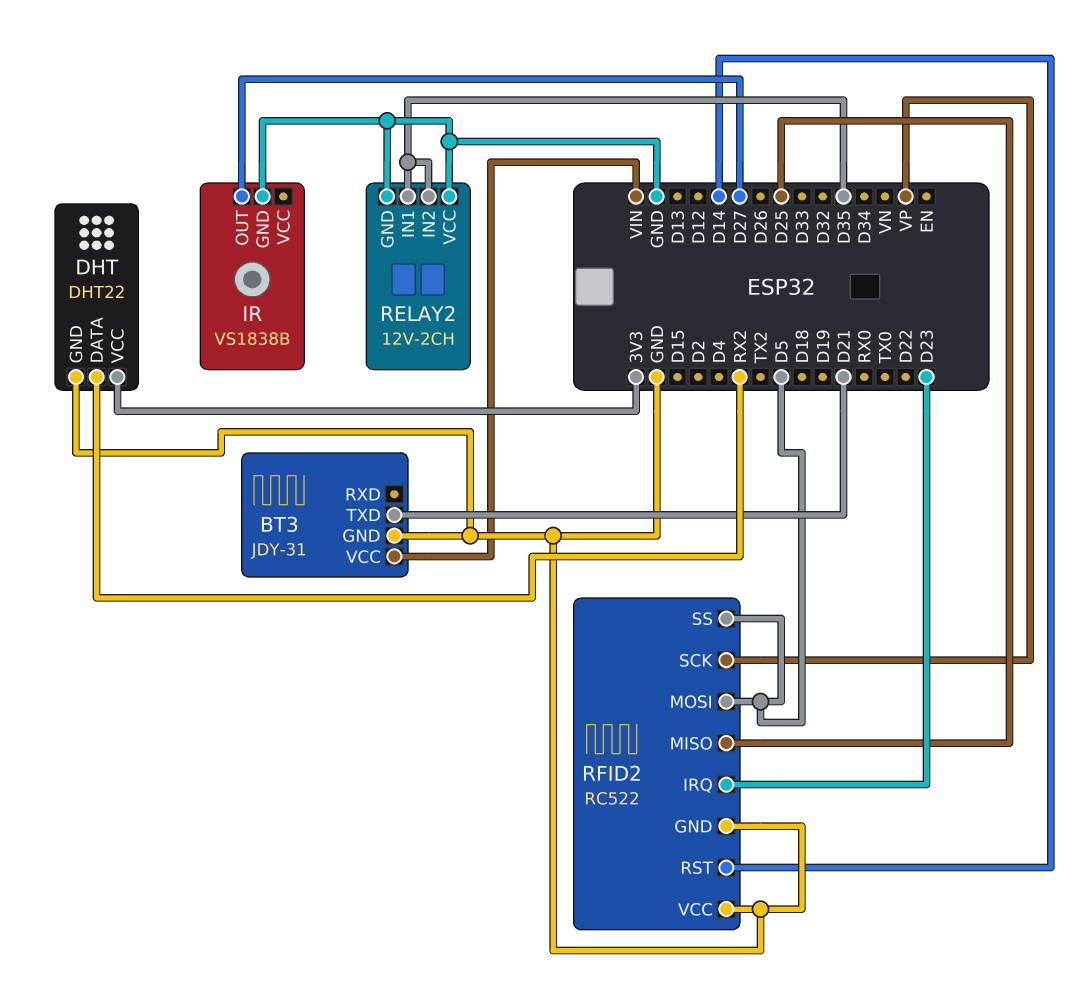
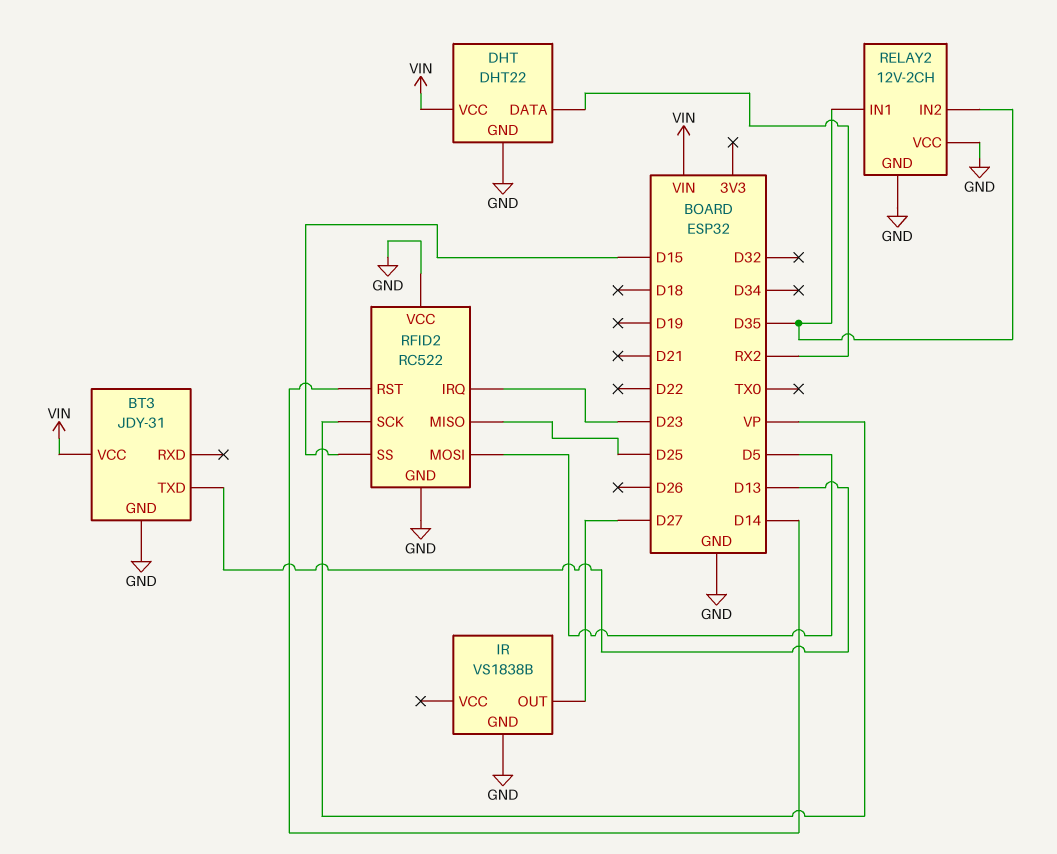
BT3 pin TXD: D21 -> D13
DHT pin VCC: 3V3 -> VIN
RFID2 pin SS: D5 -> D15

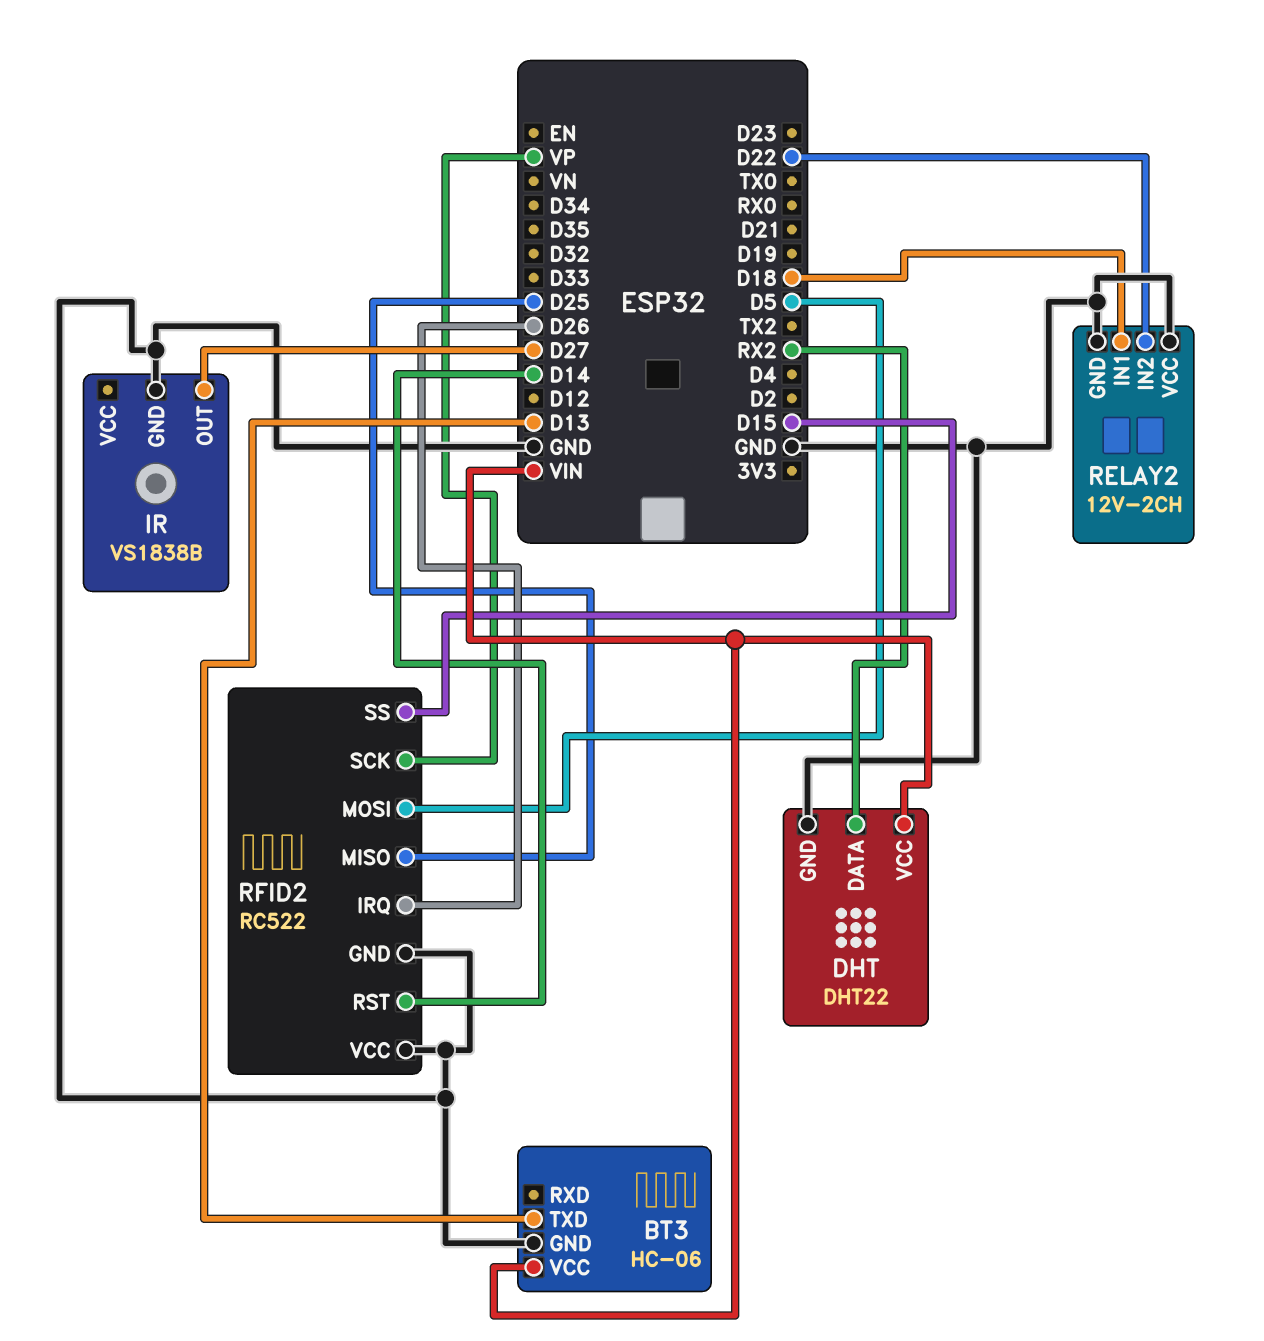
BT3: JDY-31 -> HC-06
RELAY2 pin IN1: D35 -> D18
RELAY2 pin IN2: D35 -> D22
RFID2 pin IRQ: D23 -> D26

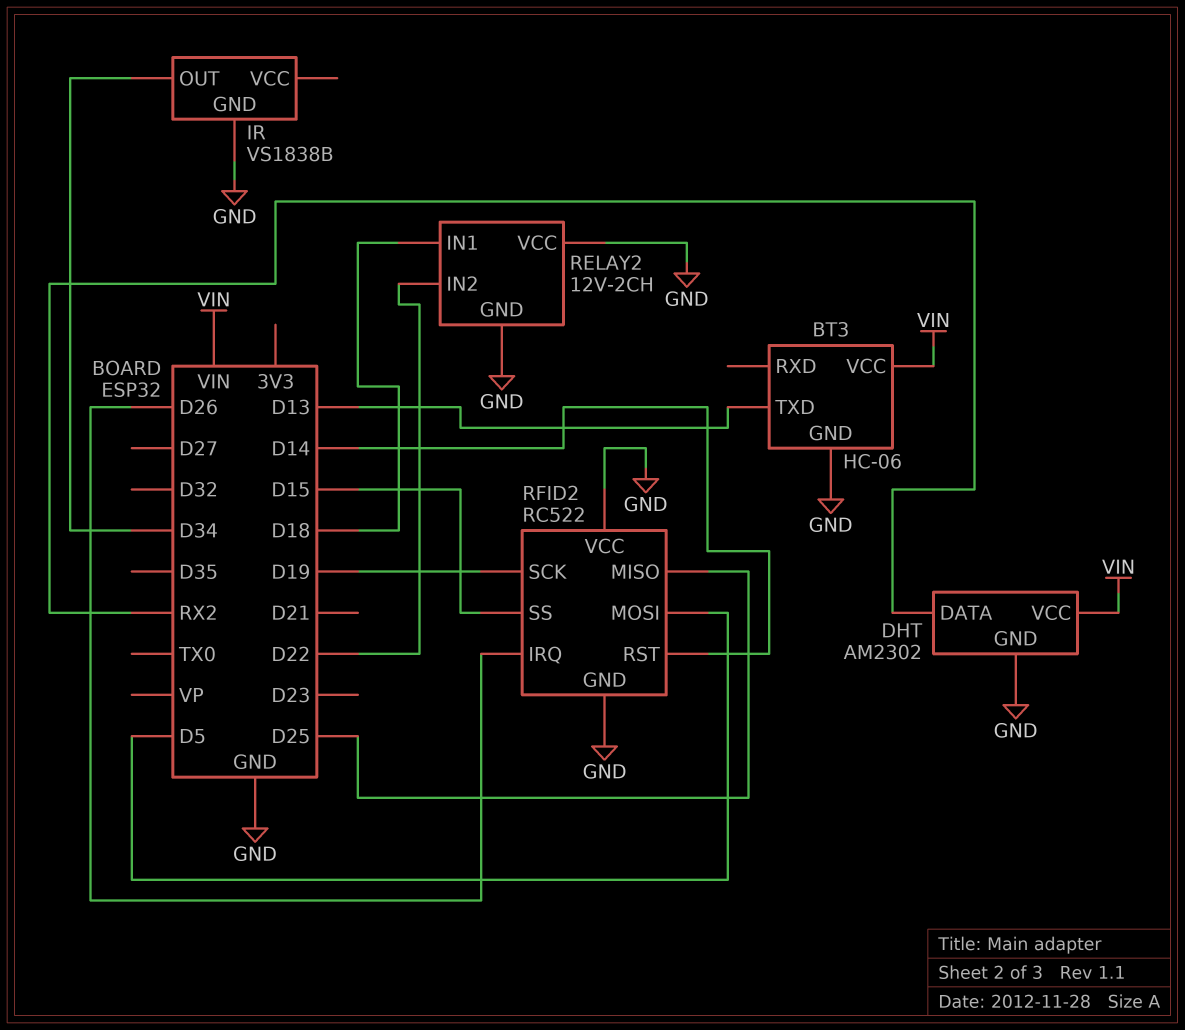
DHT: DHT22 -> AM2302
IR pin OUT: D27 -> D34
RFID2 pin SCK: VP -> D19

